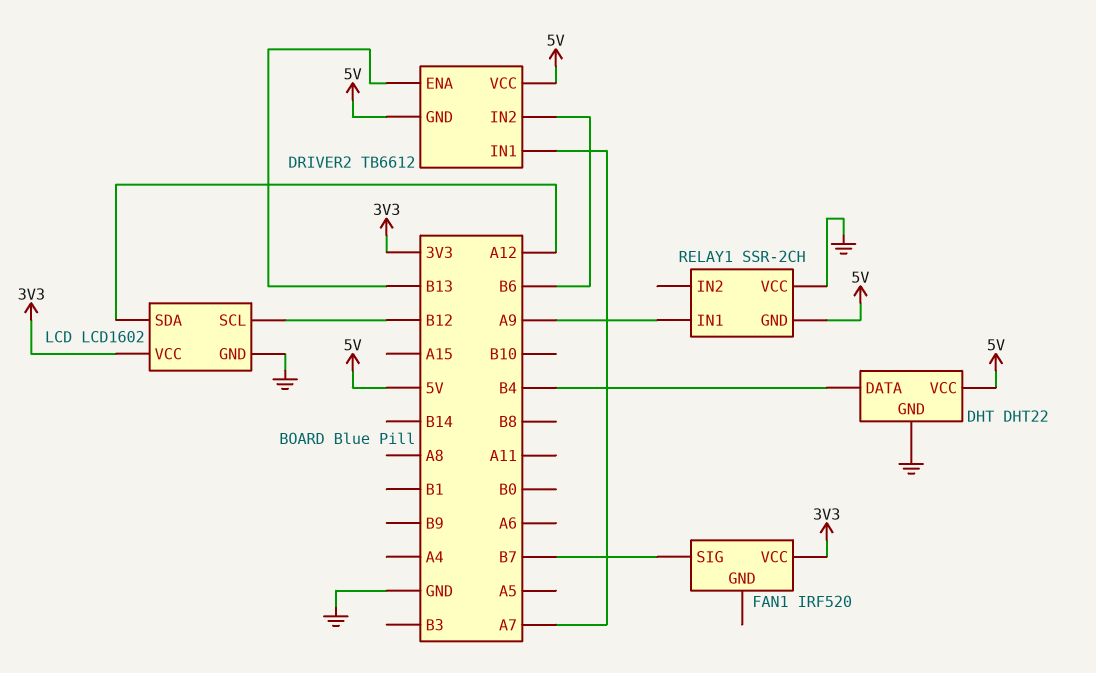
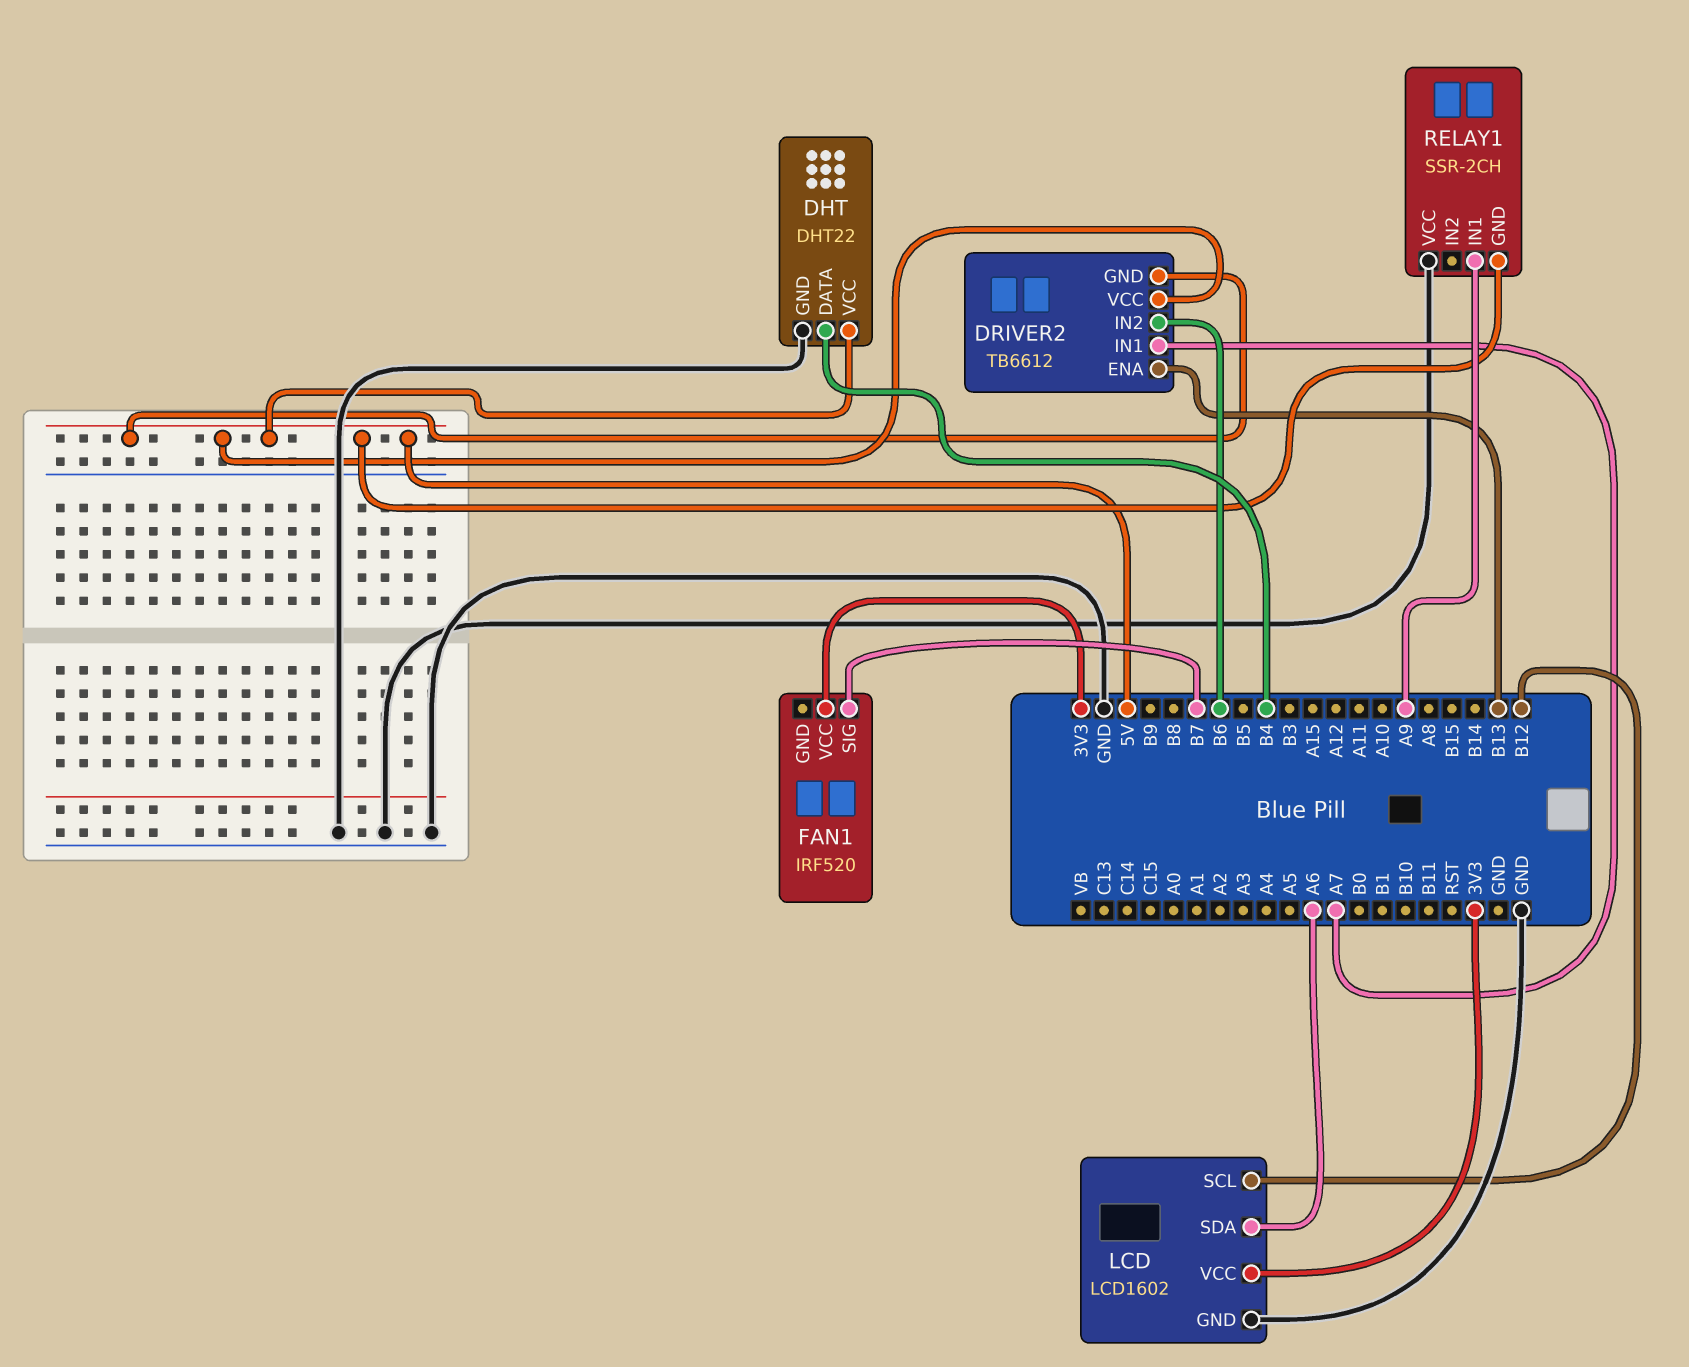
LCD pin SDA: A12 -> A6

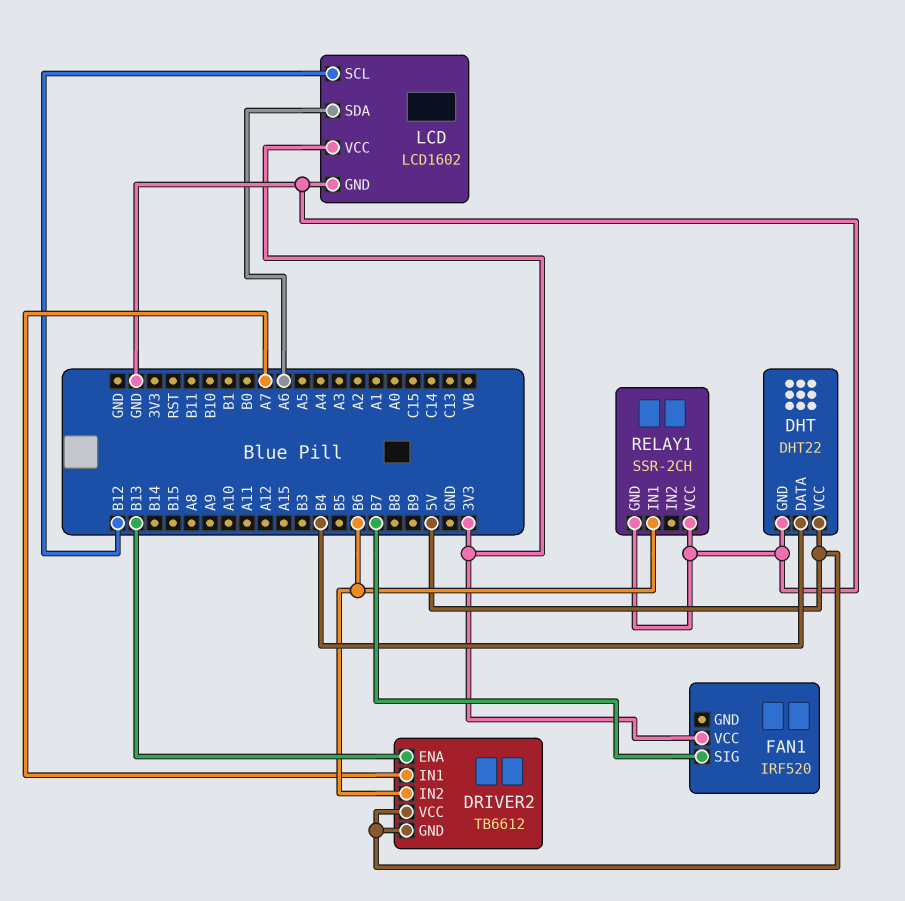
RELAY1 pin GND: 5V -> GND
RELAY1 pin IN1: A9 -> B6

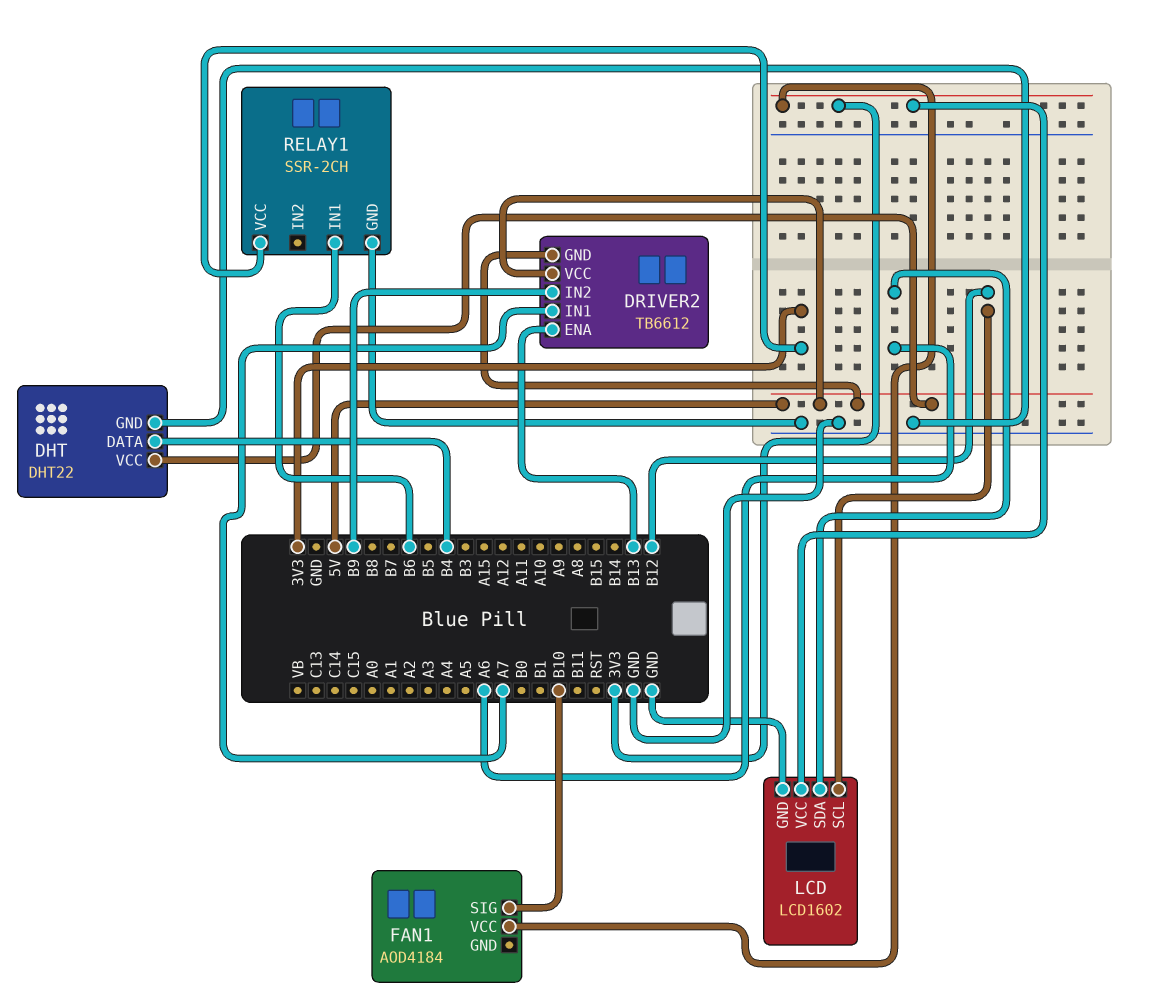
DRIVER2 pin IN2: B6 -> B9
FAN1: IRF520 -> AOD4184
FAN1 pin SIG: B7 -> B10
RELAY1 pin VCC: GND -> 3V3

